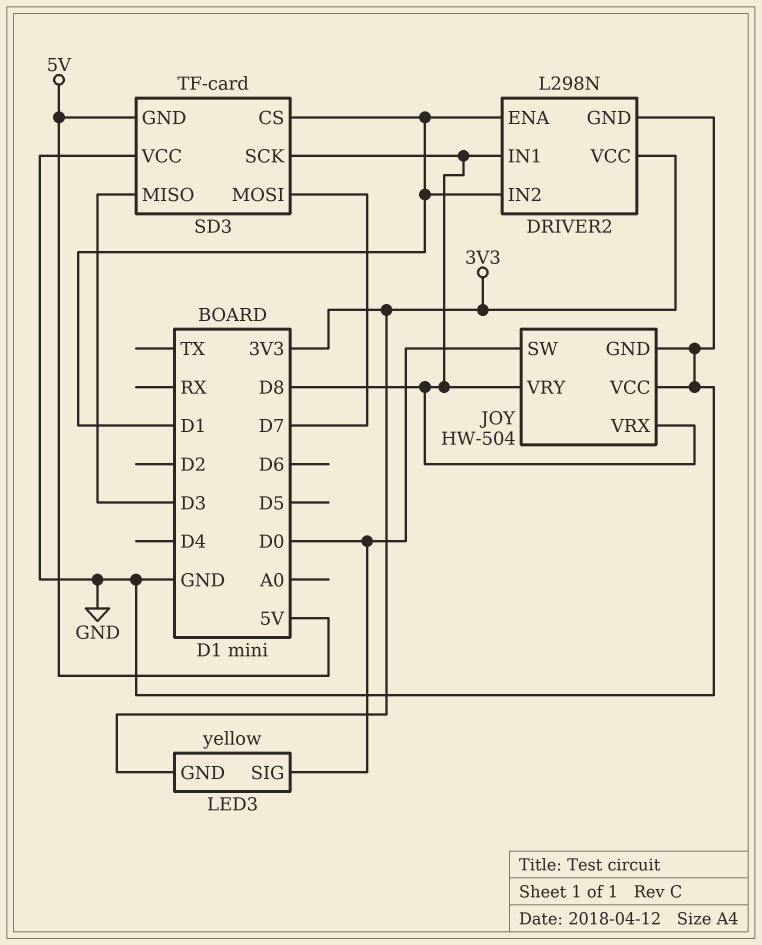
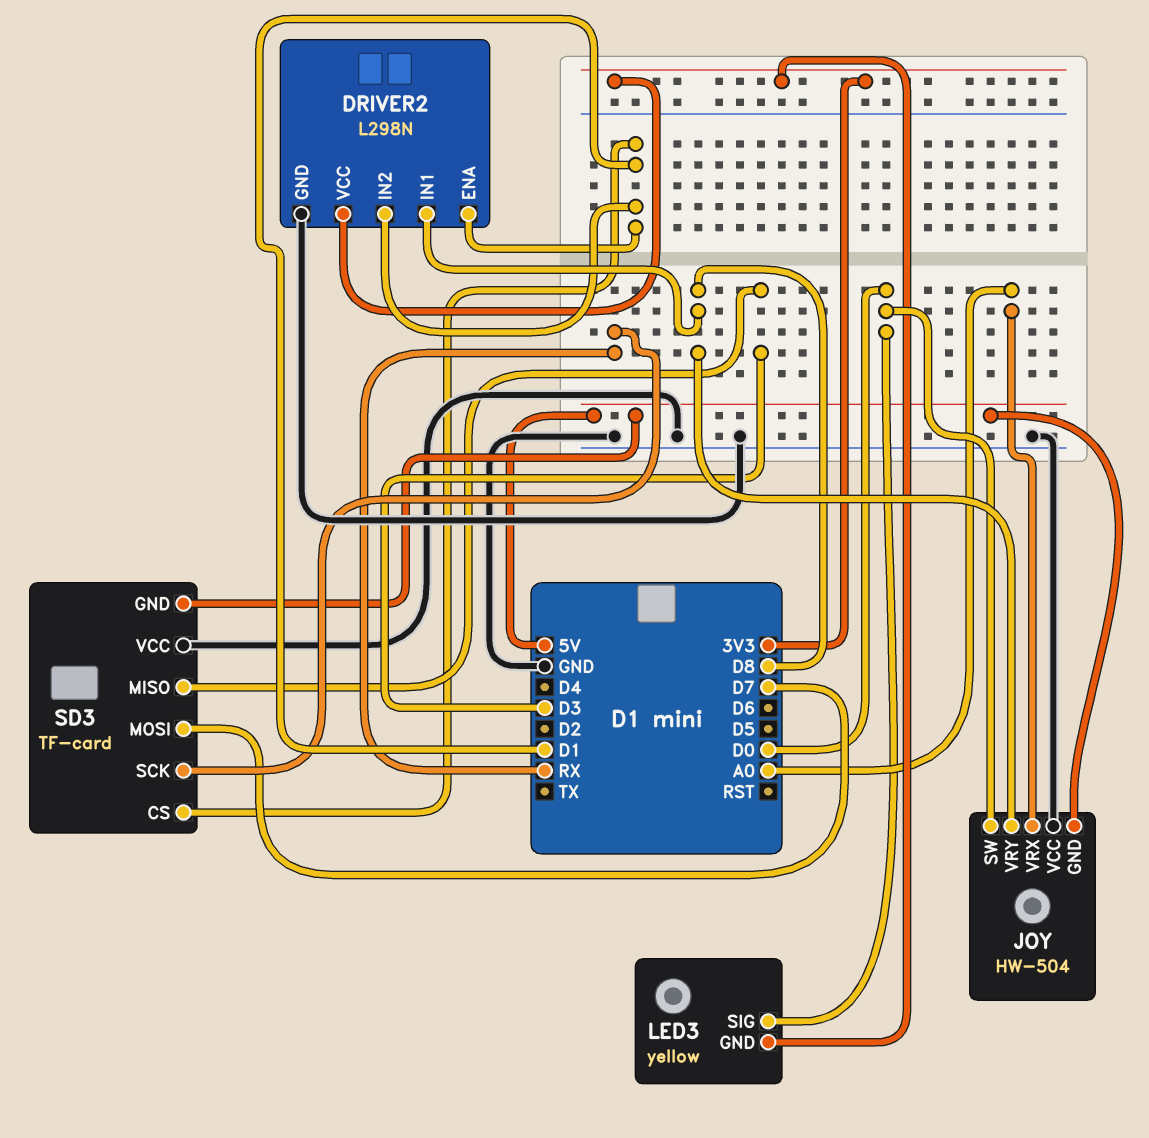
JOY pin GND: GND -> 5V
JOY pin VRX: D8 -> A0
SD3 pin SCK: D8 -> RX

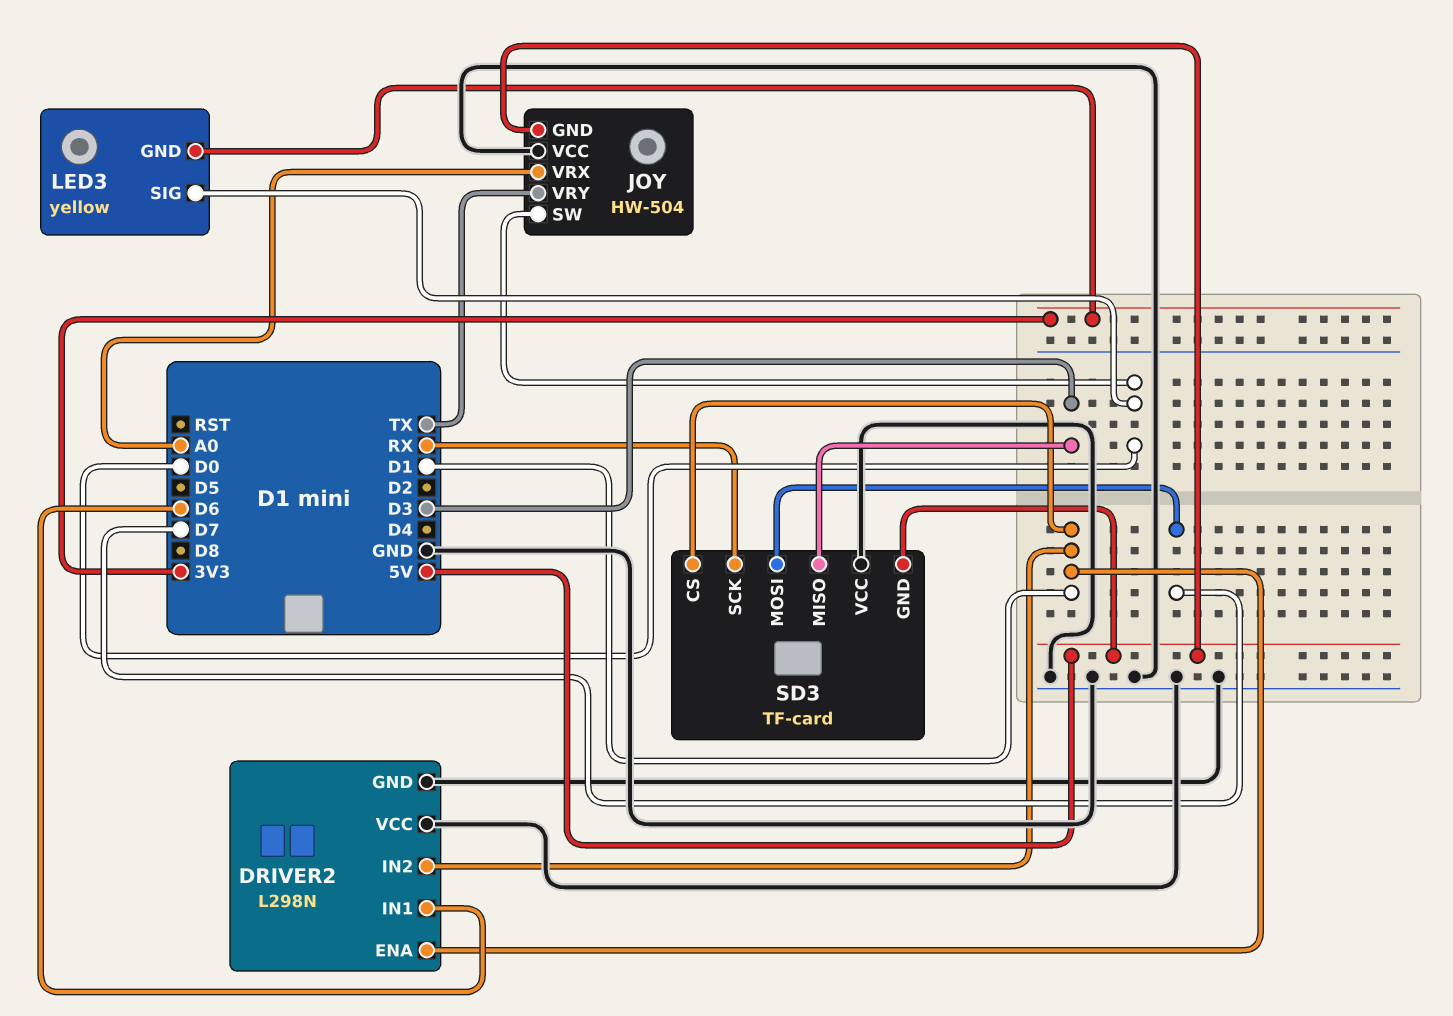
DRIVER2 pin IN1: D8 -> D6
DRIVER2 pin VCC: 3V3 -> GND
JOY pin VRY: D8 -> TX

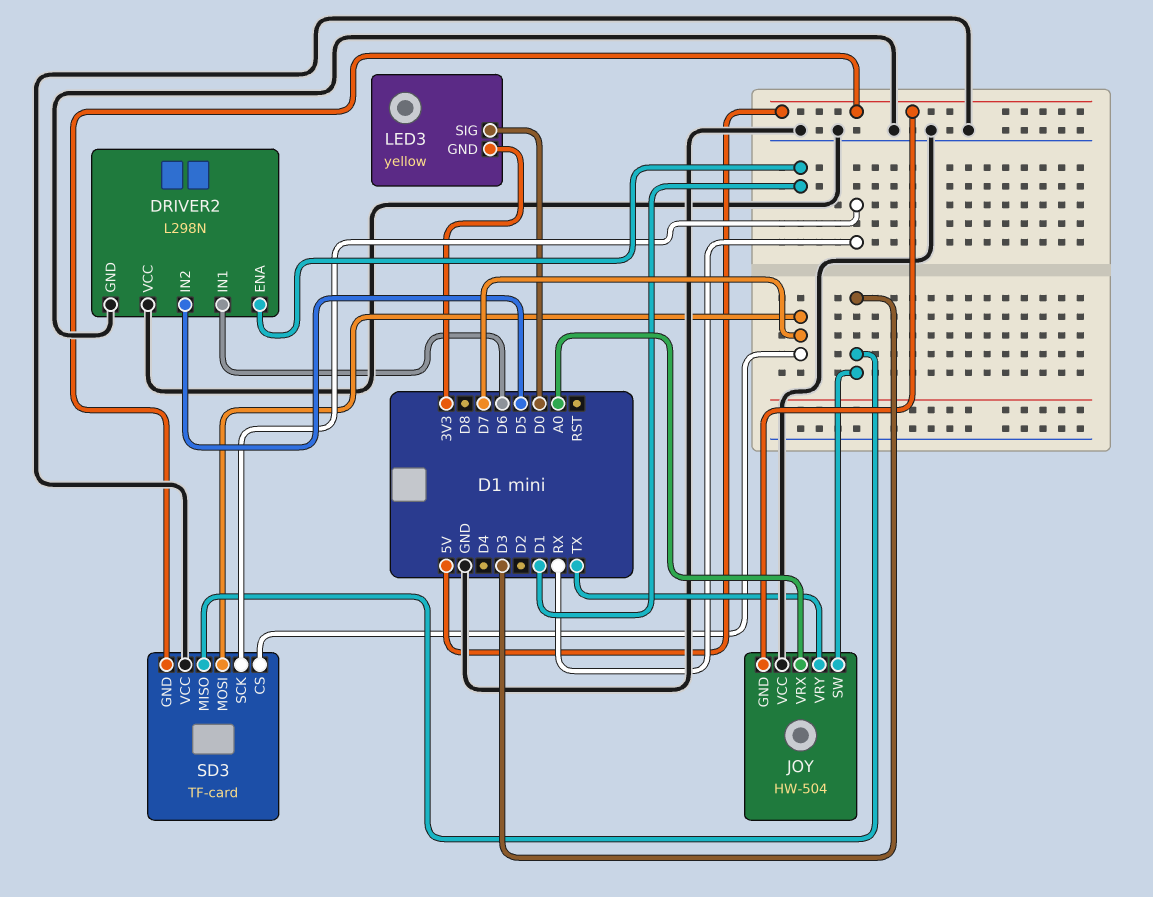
DRIVER2 pin IN2: D1 -> D5
JOY pin SW: D0 -> D3
SD3 pin CS: D1 -> D7

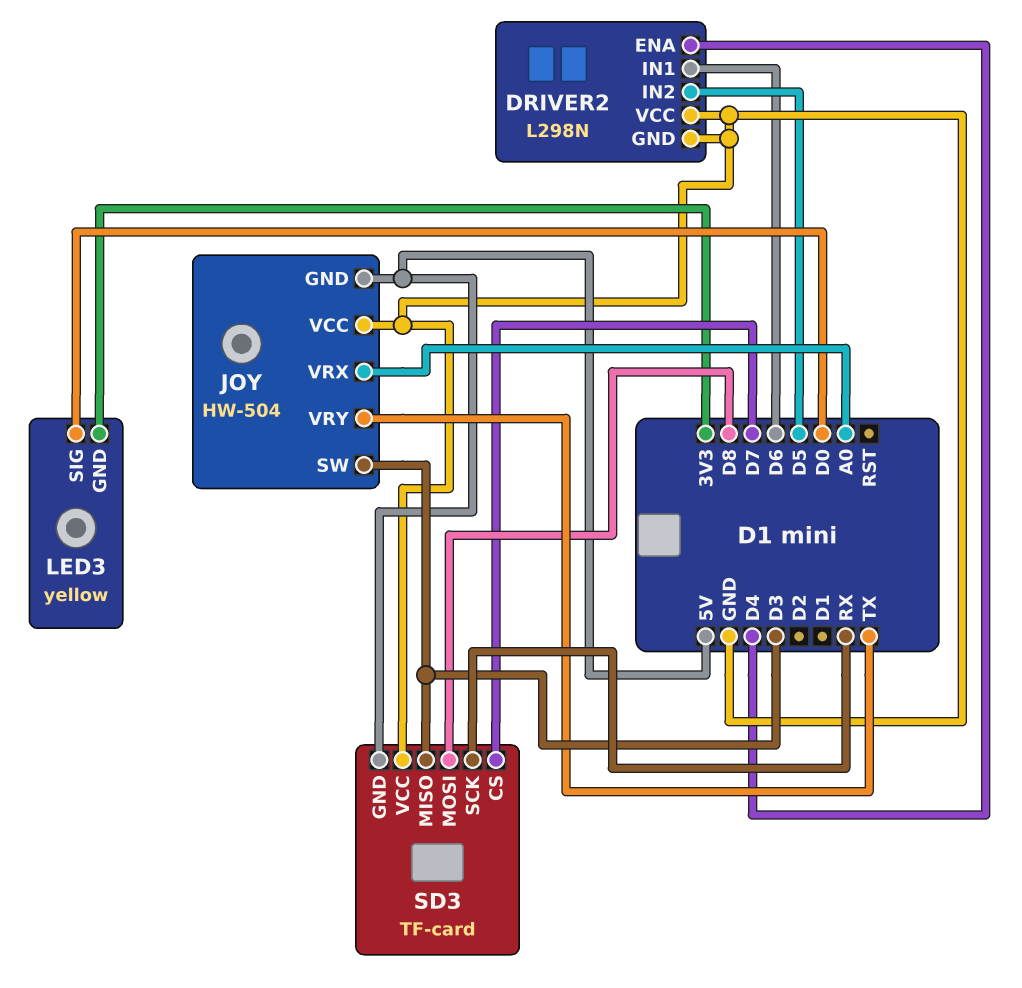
DRIVER2 pin ENA: D1 -> D4
SD3 pin MOSI: D7 -> D8

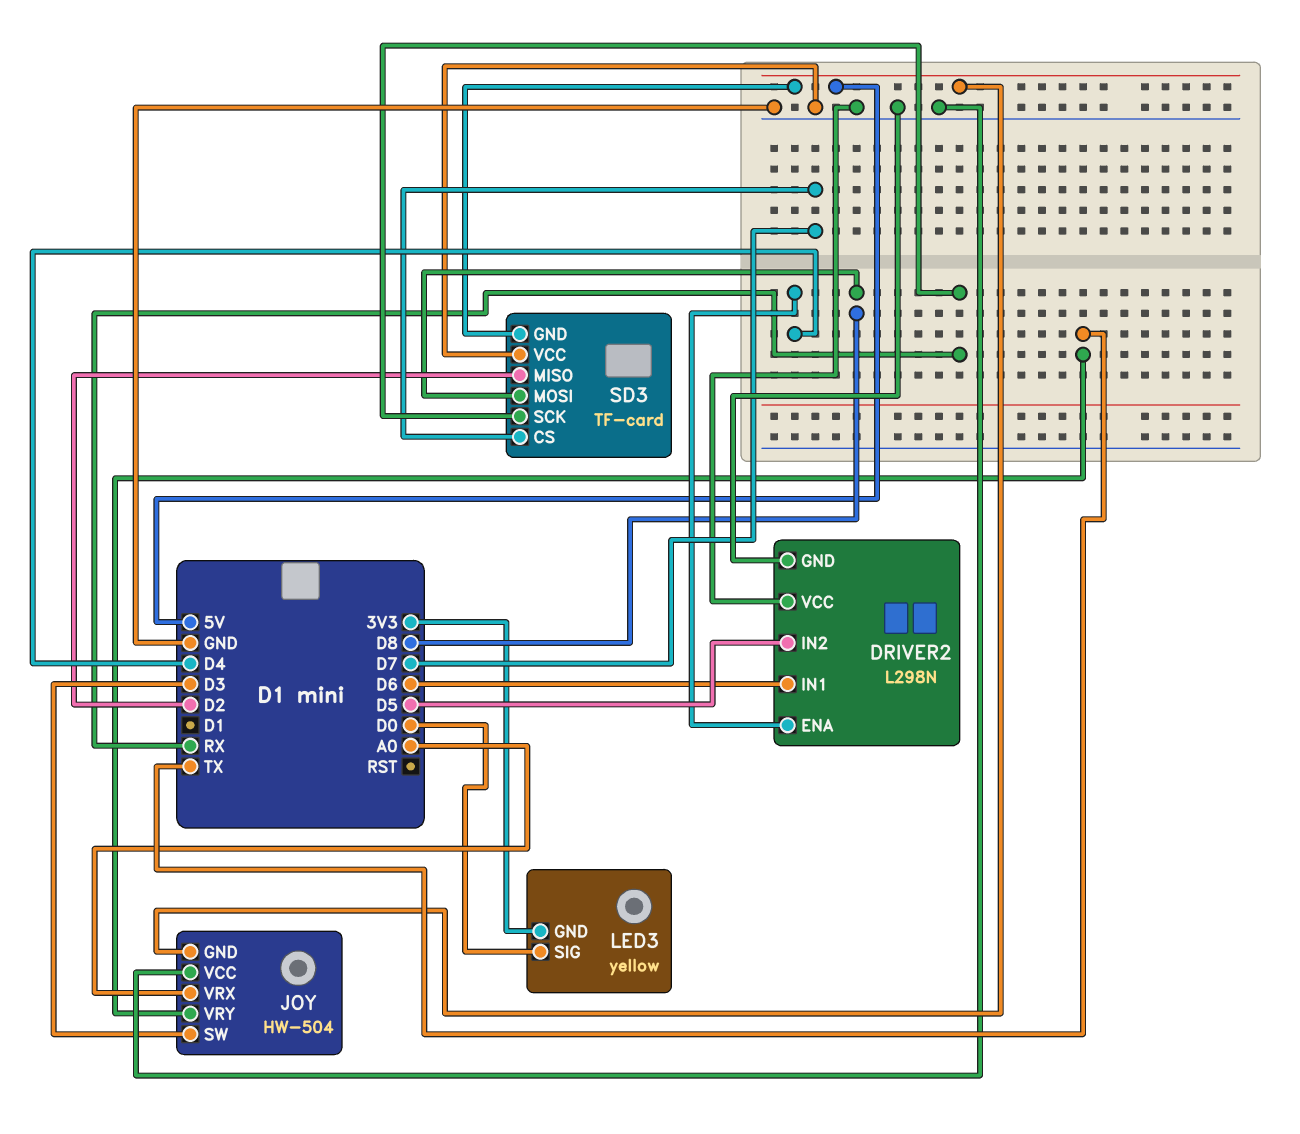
SD3 pin MISO: D3 -> D2

